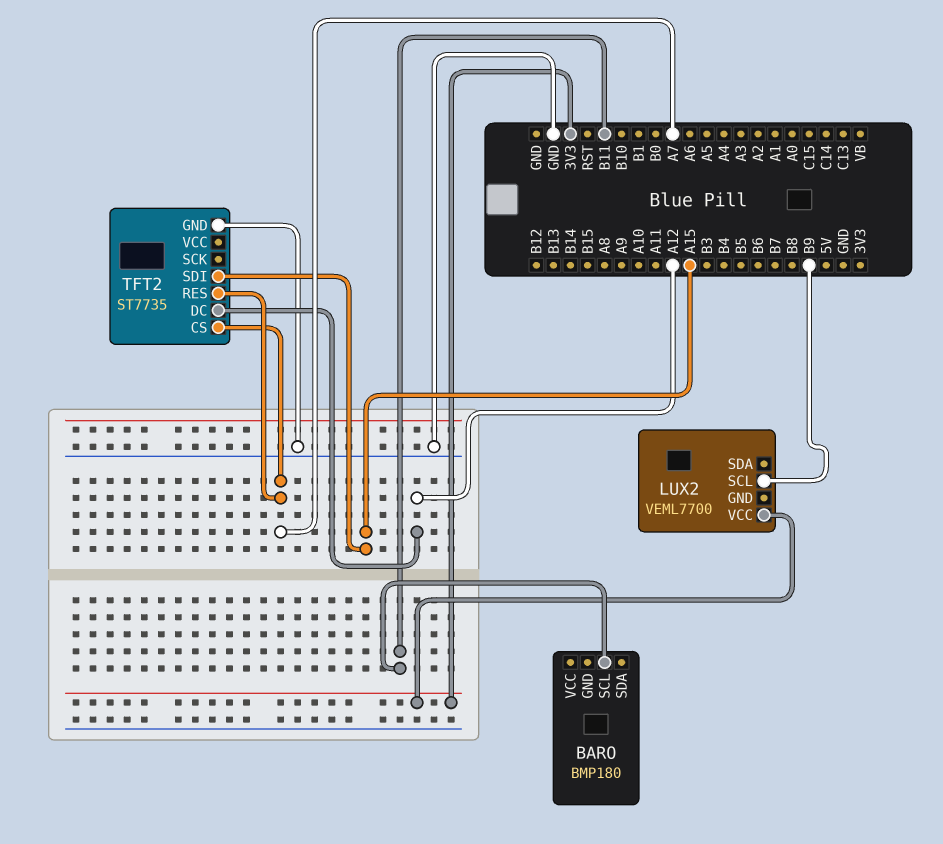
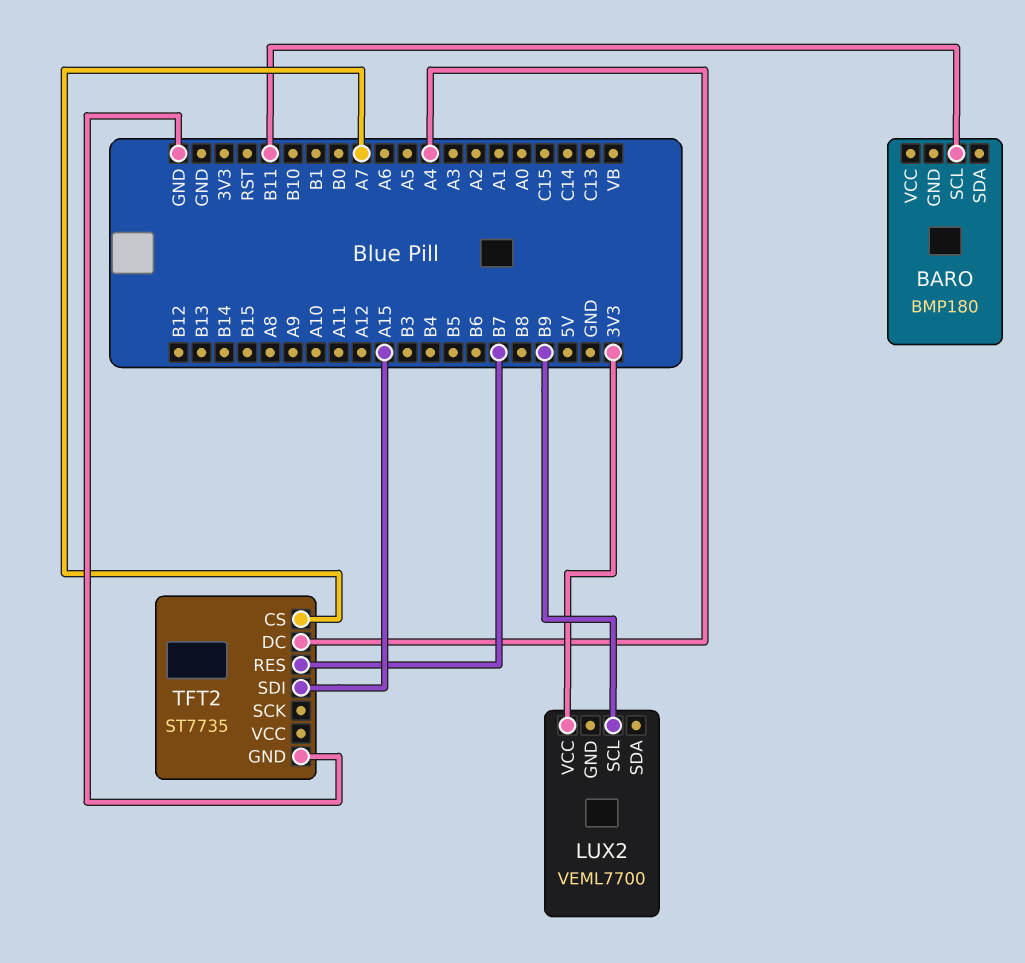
TFT2 pin DC: A12 -> A4
TFT2 pin RES: A7 -> B7

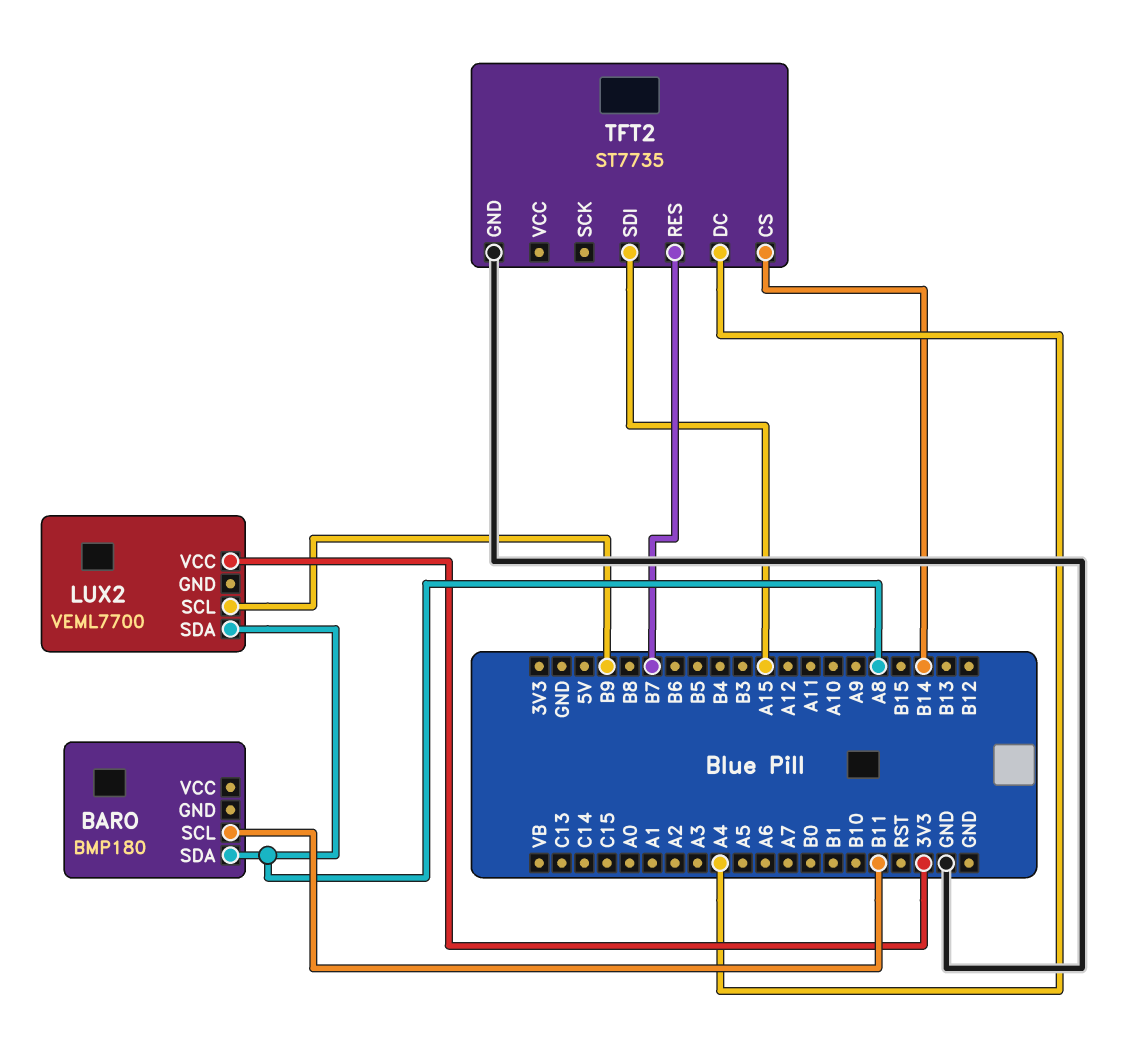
BARO pin SDA: none -> A8
LUX2 pin SDA: none -> A8
TFT2 pin CS: A7 -> B14

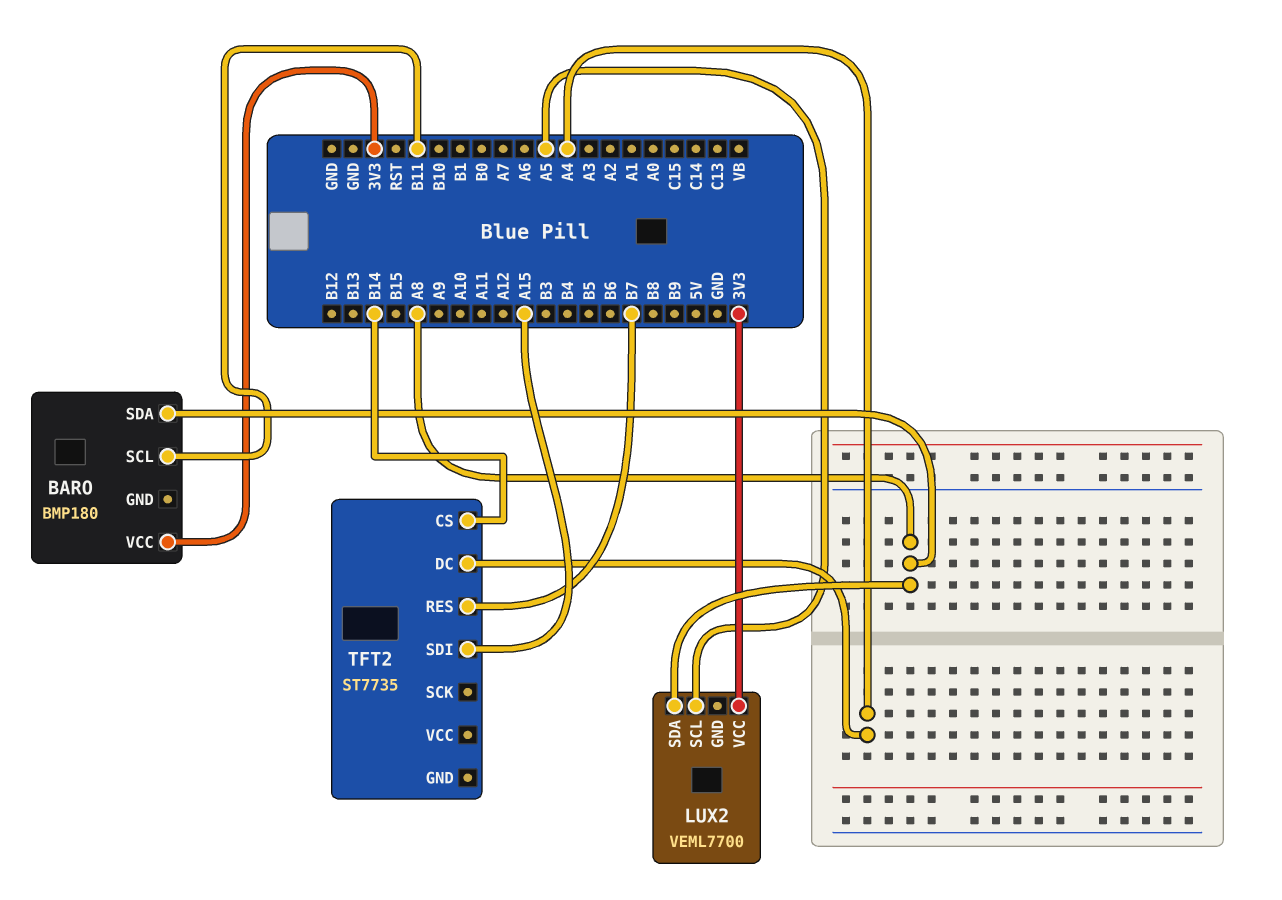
BARO pin VCC: none -> 3V3
LUX2 pin SCL: B9 -> A5
TFT2 pin GND: GND -> none

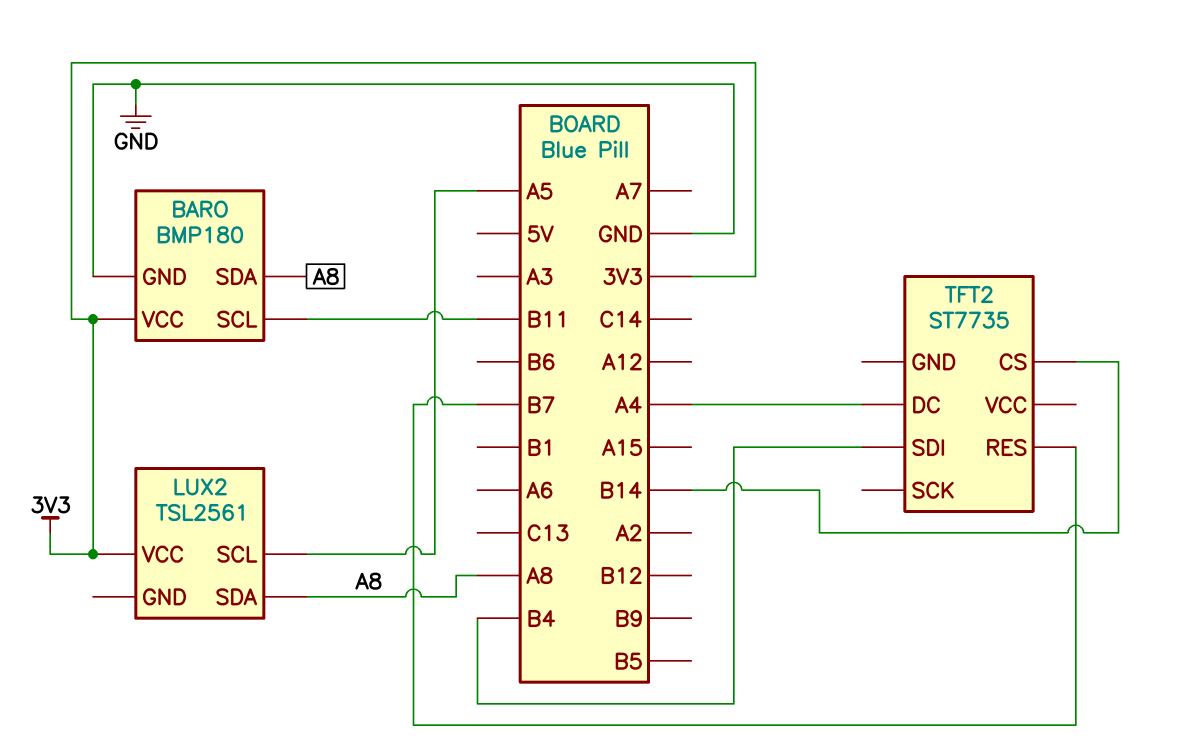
BARO pin GND: none -> GND
LUX2: VEML7700 -> TSL2561
TFT2 pin SDI: A15 -> B4

